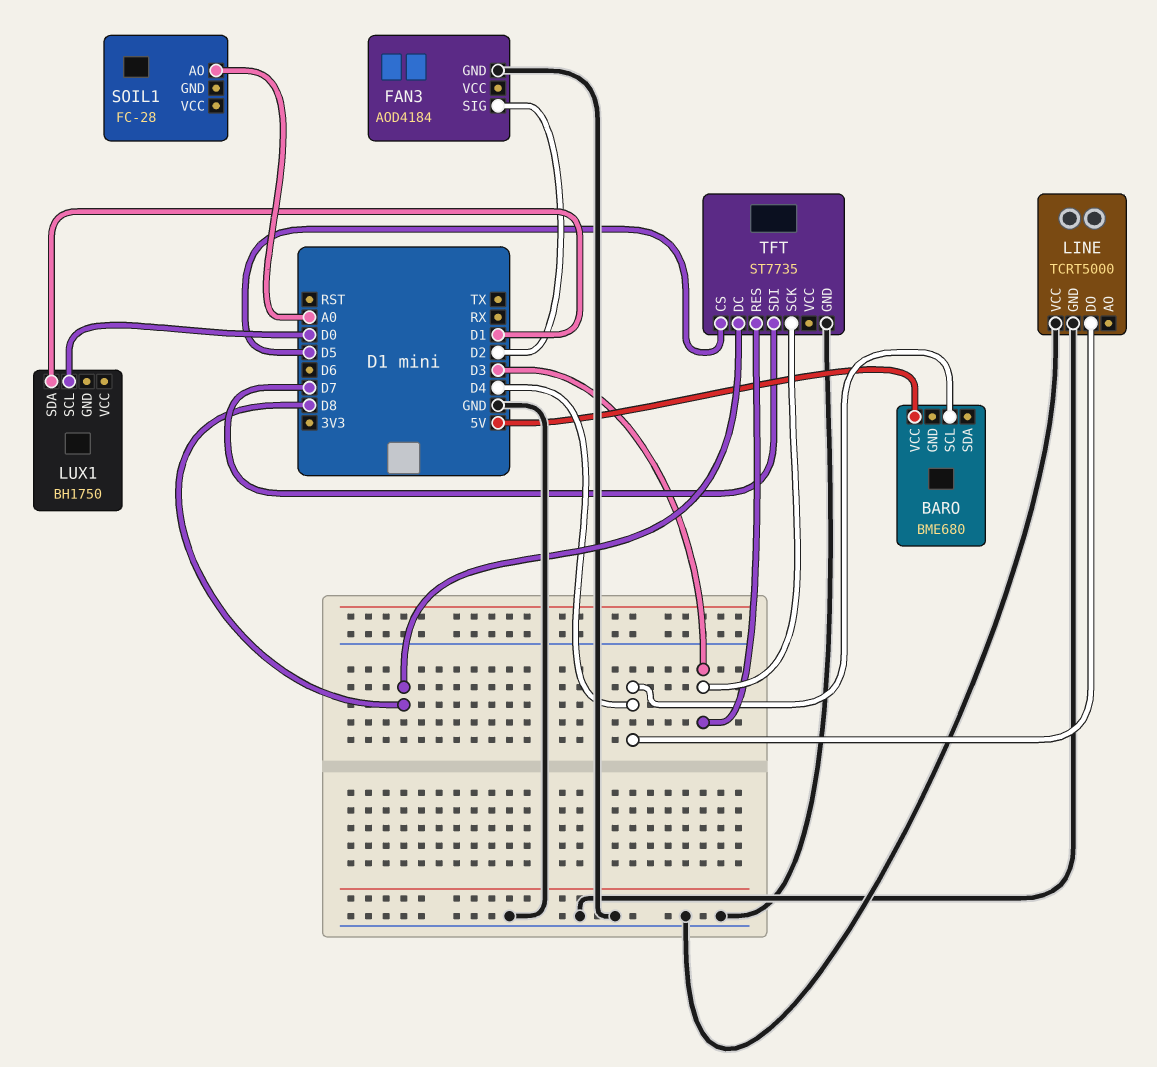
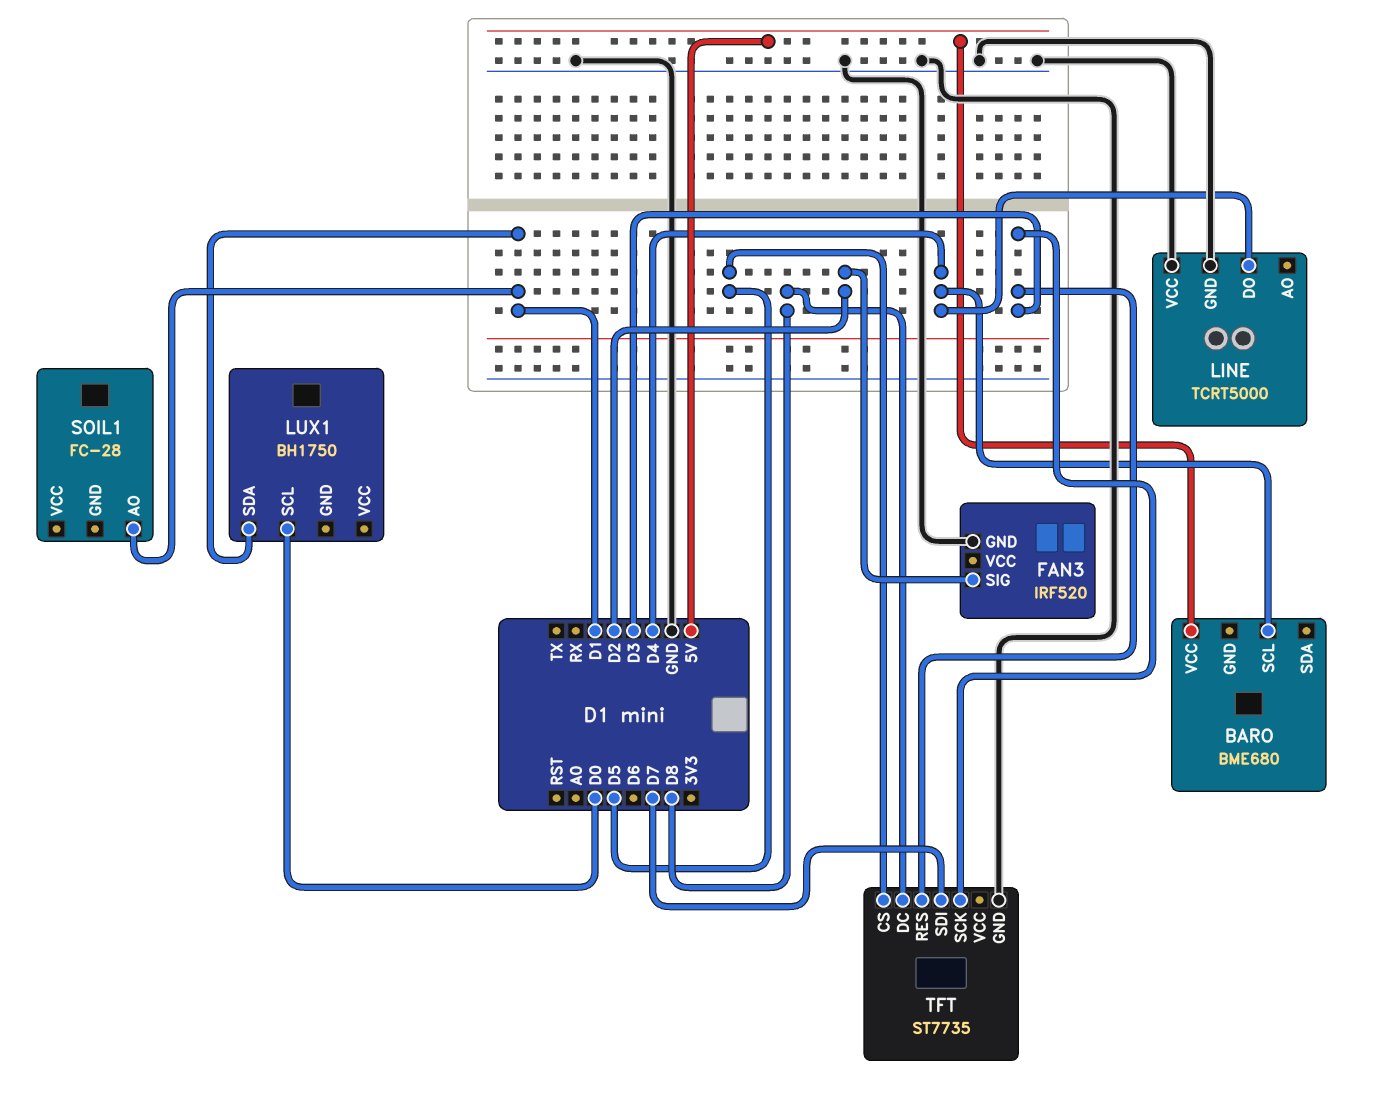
FAN3: AOD4184 -> IRF520
SOIL1 pin AO: A0 -> D1

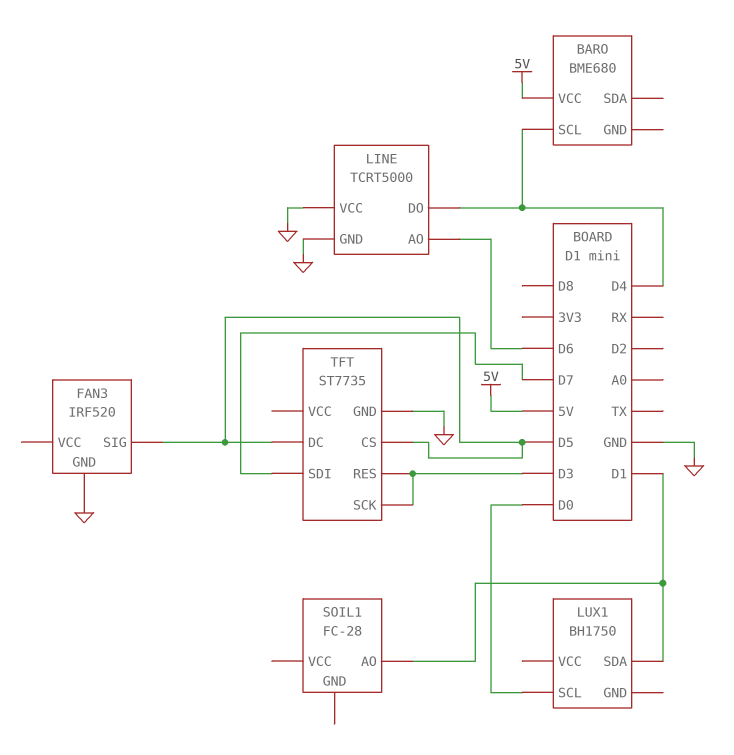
FAN3 pin SIG: D2 -> D5
LINE pin AO: none -> D6
TFT pin DC: D8 -> D5

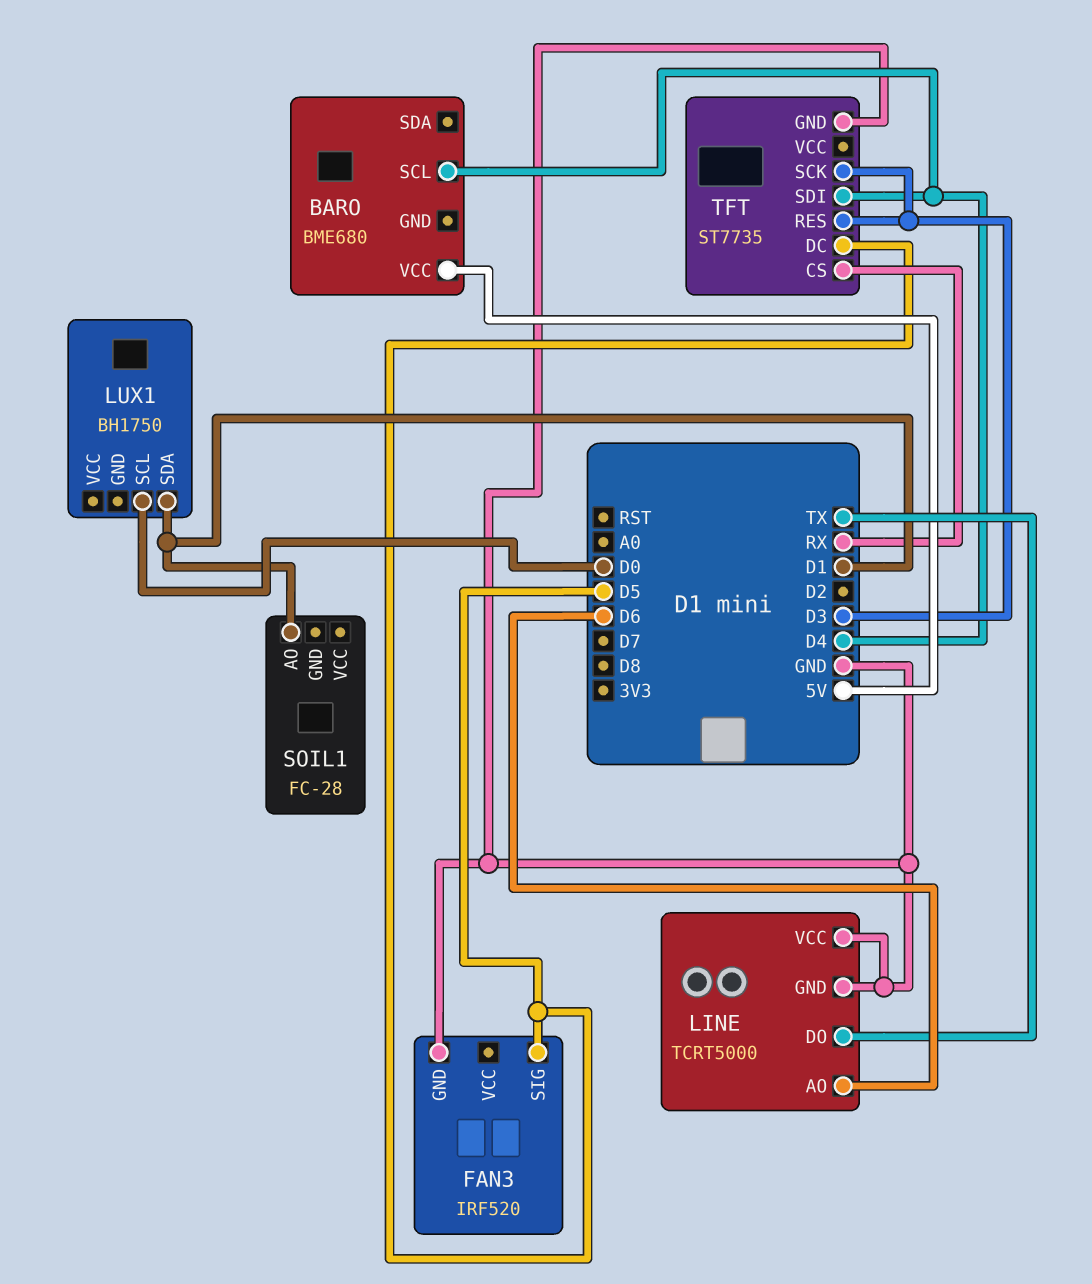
LINE pin DO: D4 -> TX
TFT pin CS: D5 -> RX
TFT pin SDI: D7 -> D4

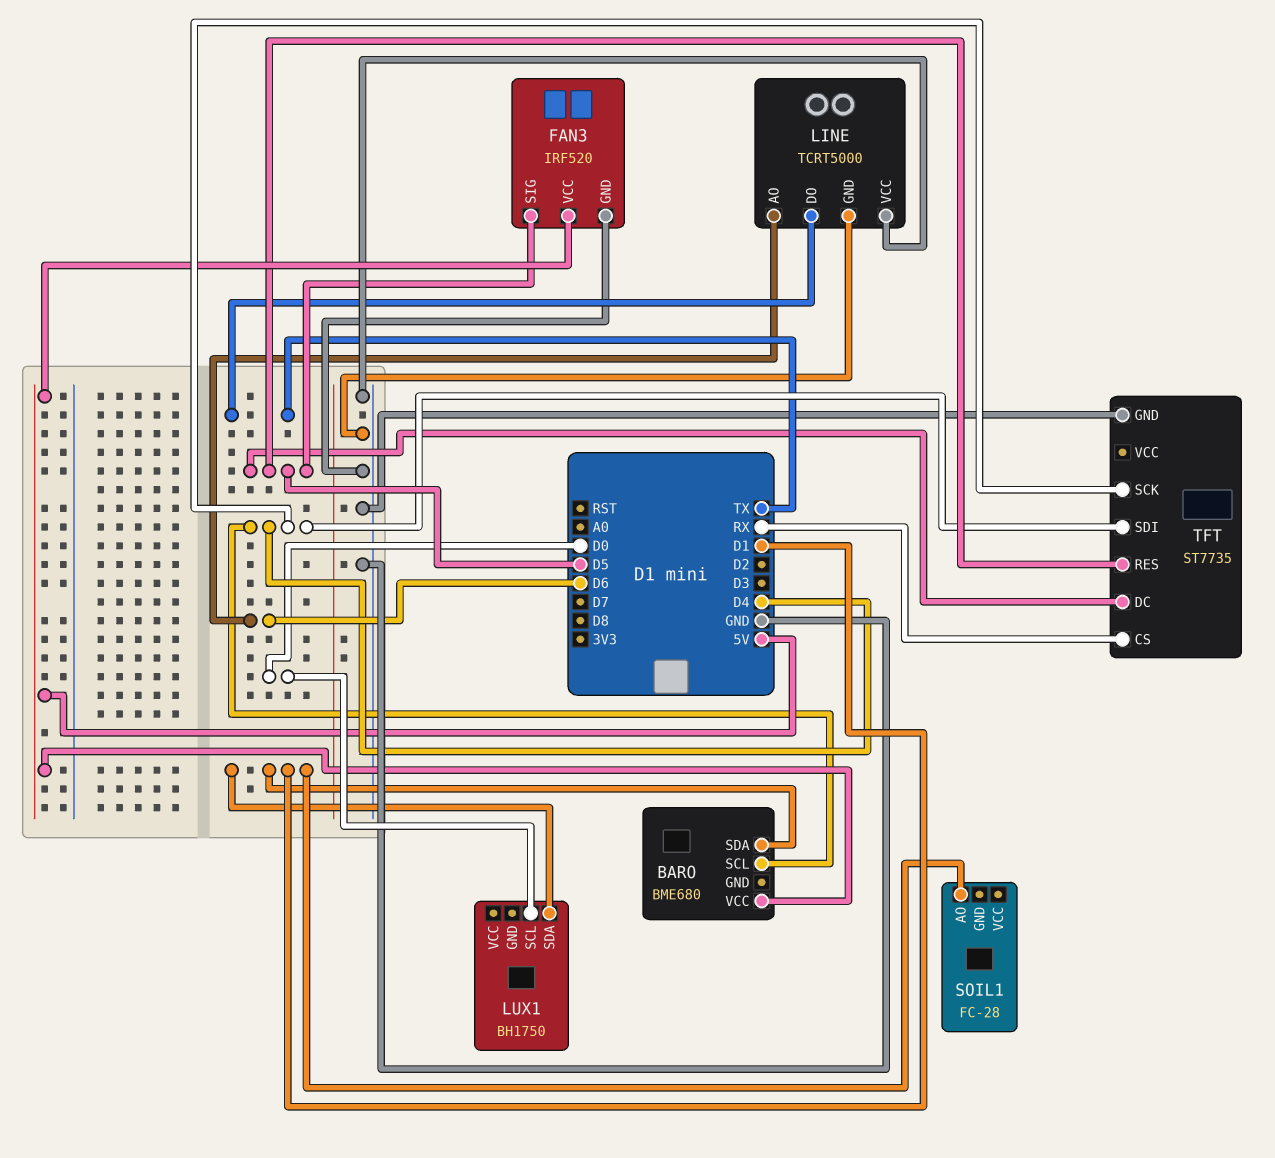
BARO pin SDA: none -> D1
FAN3 pin VCC: none -> 5V
TFT pin RES: D3 -> D5
TFT pin SCK: D3 -> D4

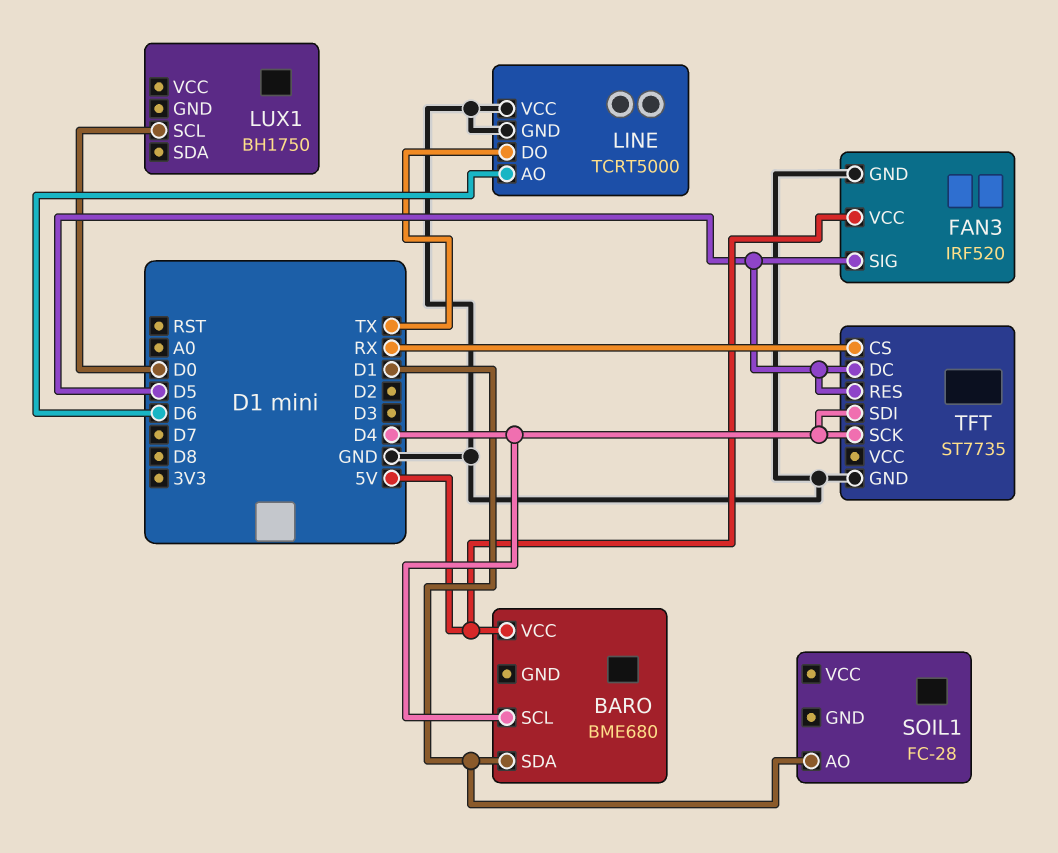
LUX1 pin SDA: D1 -> none

